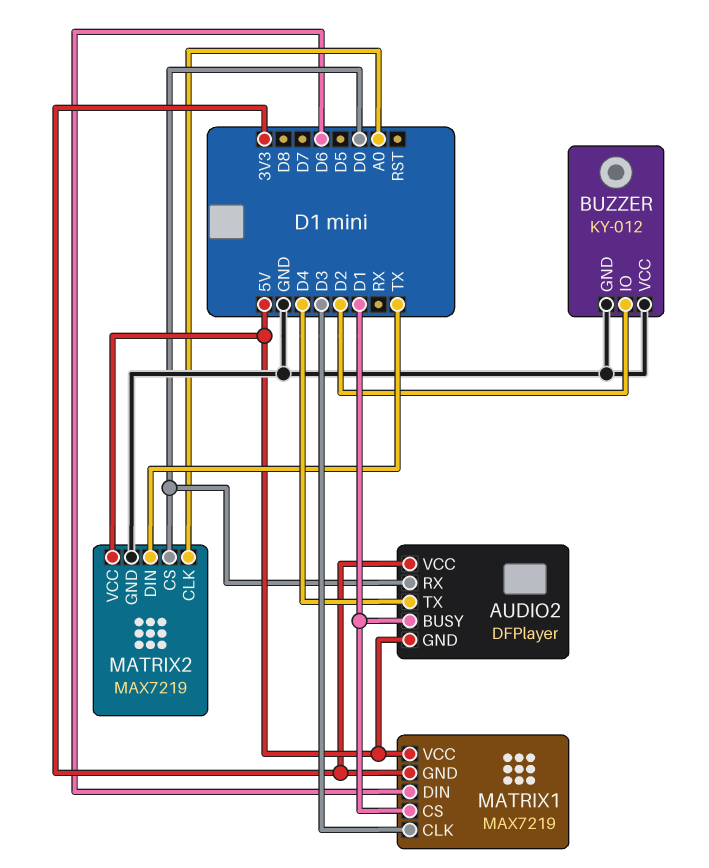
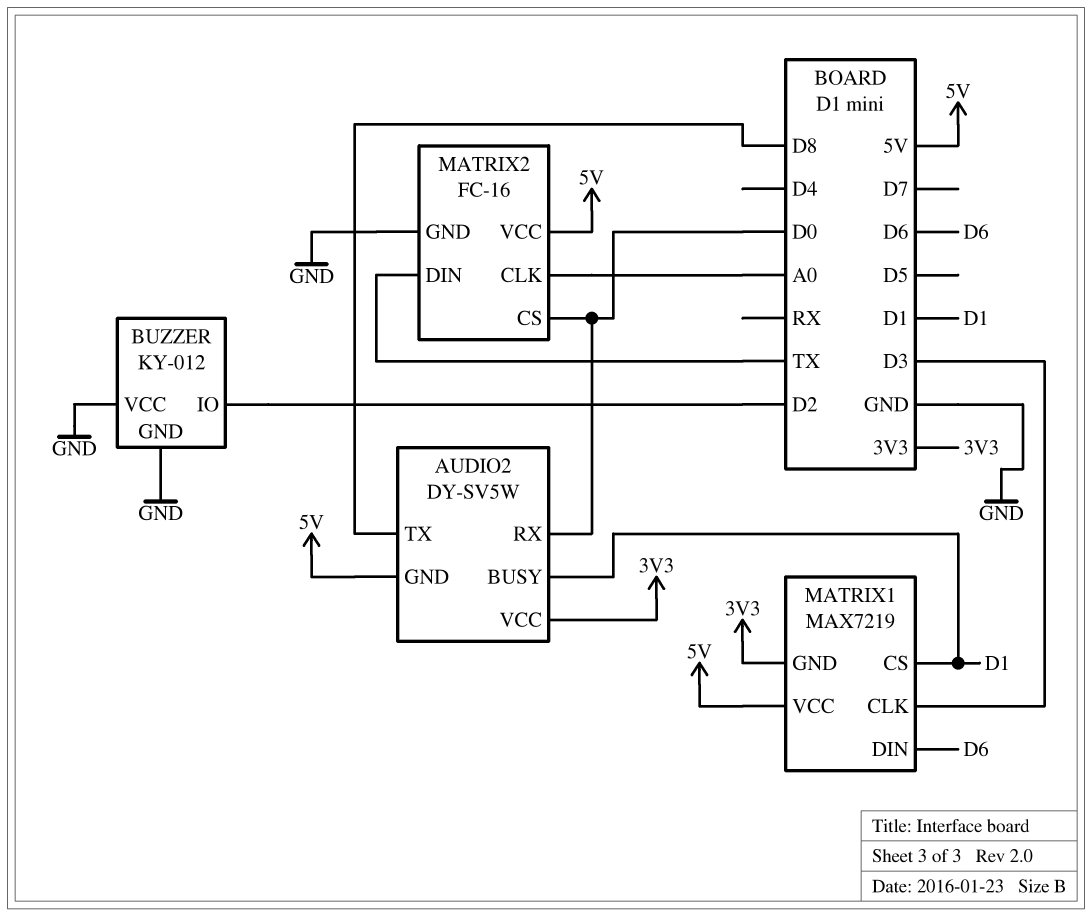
AUDIO2: DFPlayer -> DY-SV5W
AUDIO2 pin TX: D4 -> D8
MATRIX2: MAX7219 -> FC-16

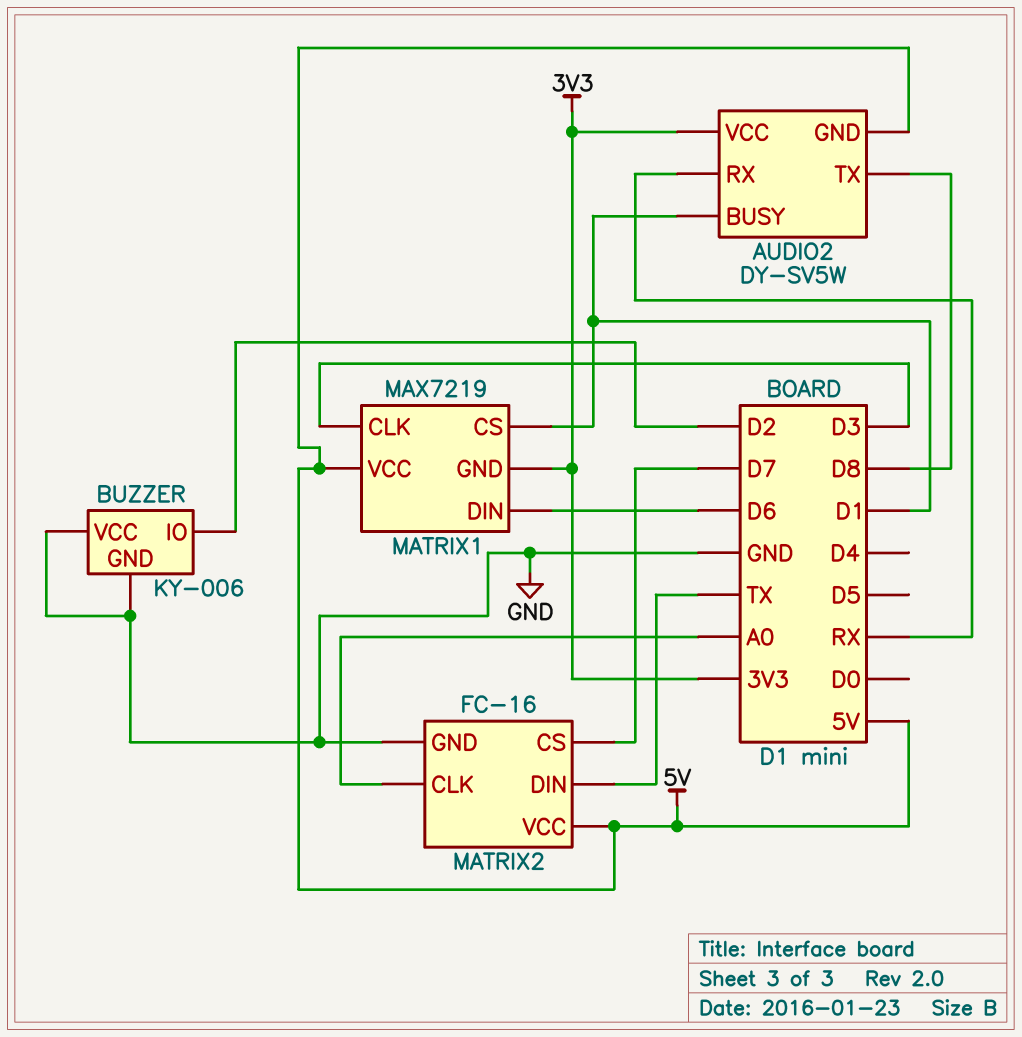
AUDIO2 pin RX: D0 -> RX
BUZZER: KY-012 -> KY-006
MATRIX2 pin CS: D0 -> D7

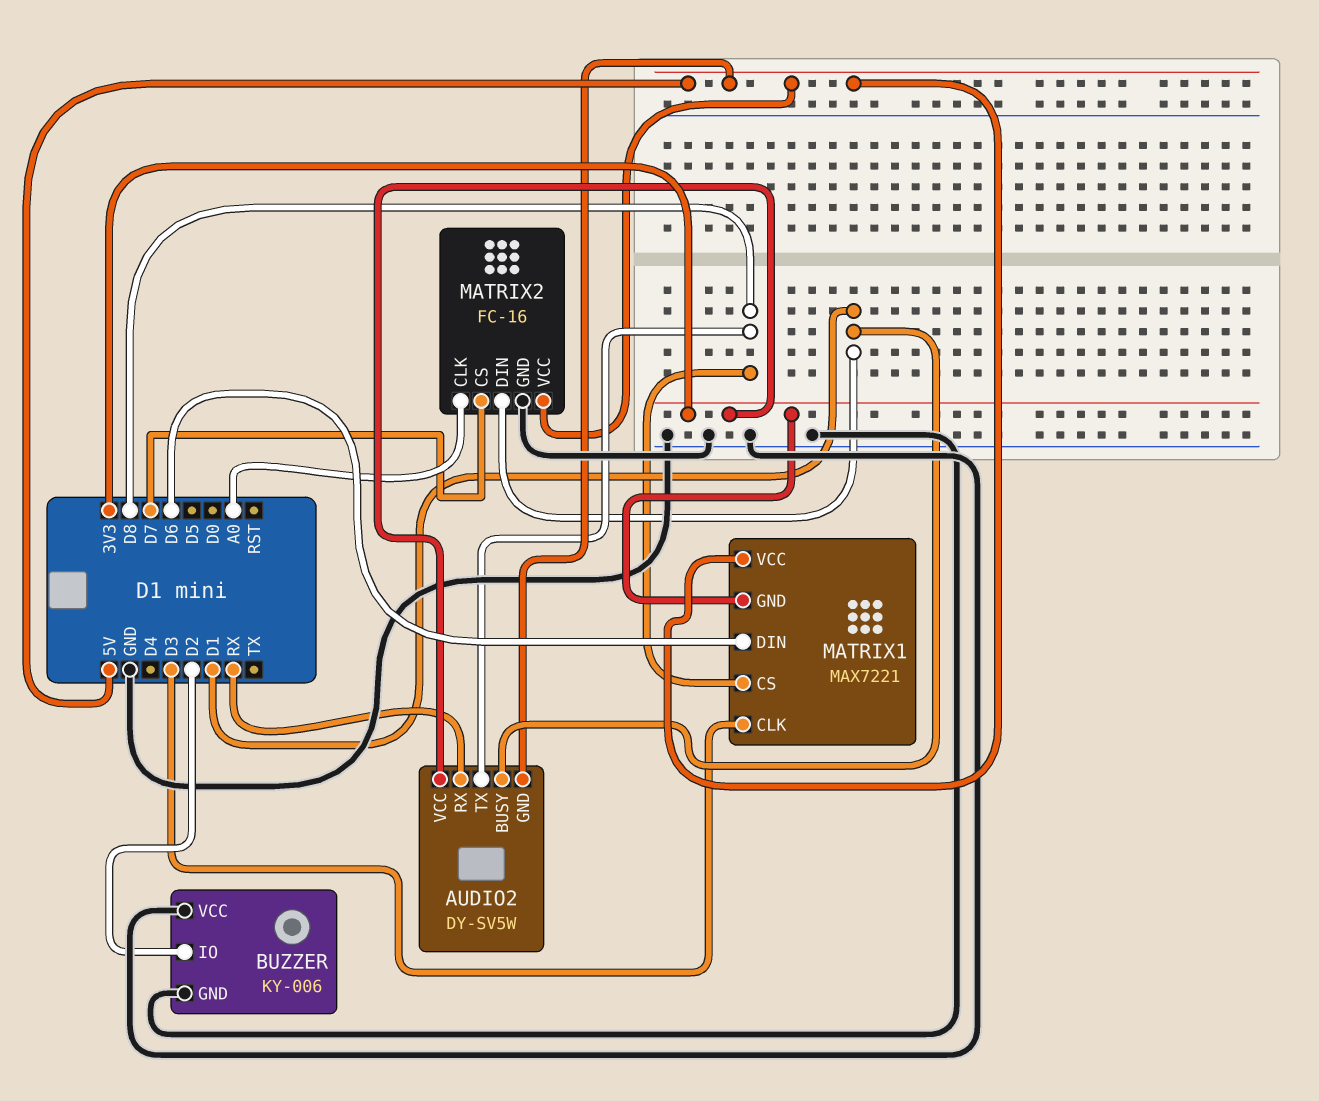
MATRIX1: MAX7219 -> MAX7221
MATRIX1 pin CS: D1 -> D8
MATRIX2 pin DIN: TX -> D1

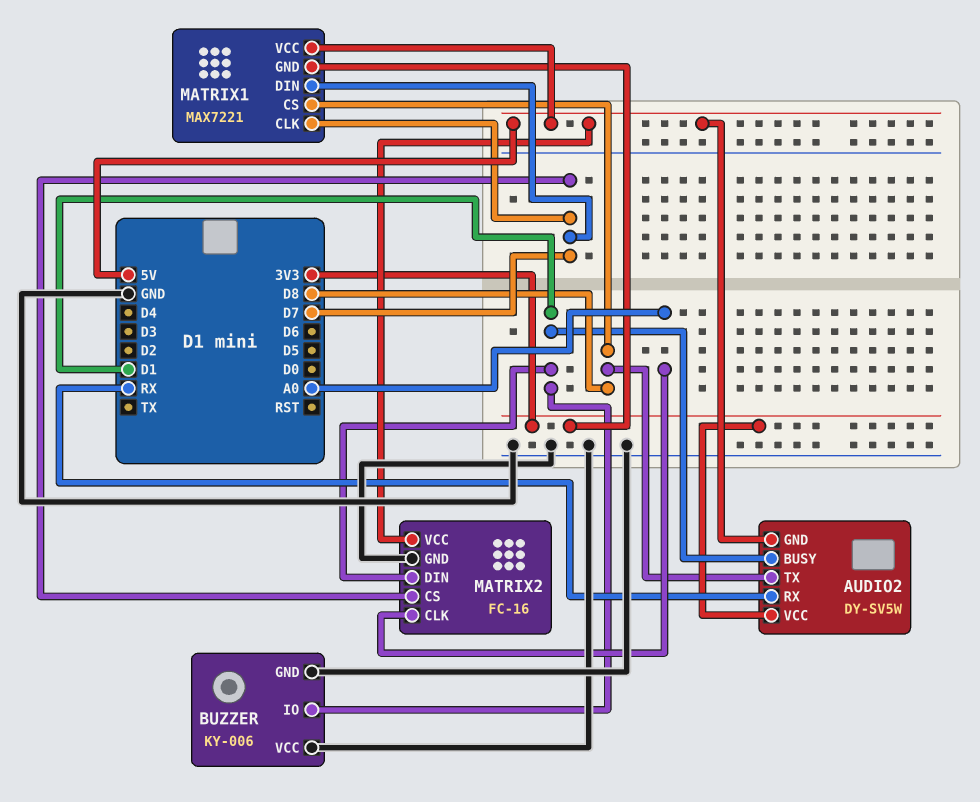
BUZZER pin IO: D2 -> D1
MATRIX1 pin CLK: D3 -> D7
MATRIX1 pin DIN: D6 -> D7

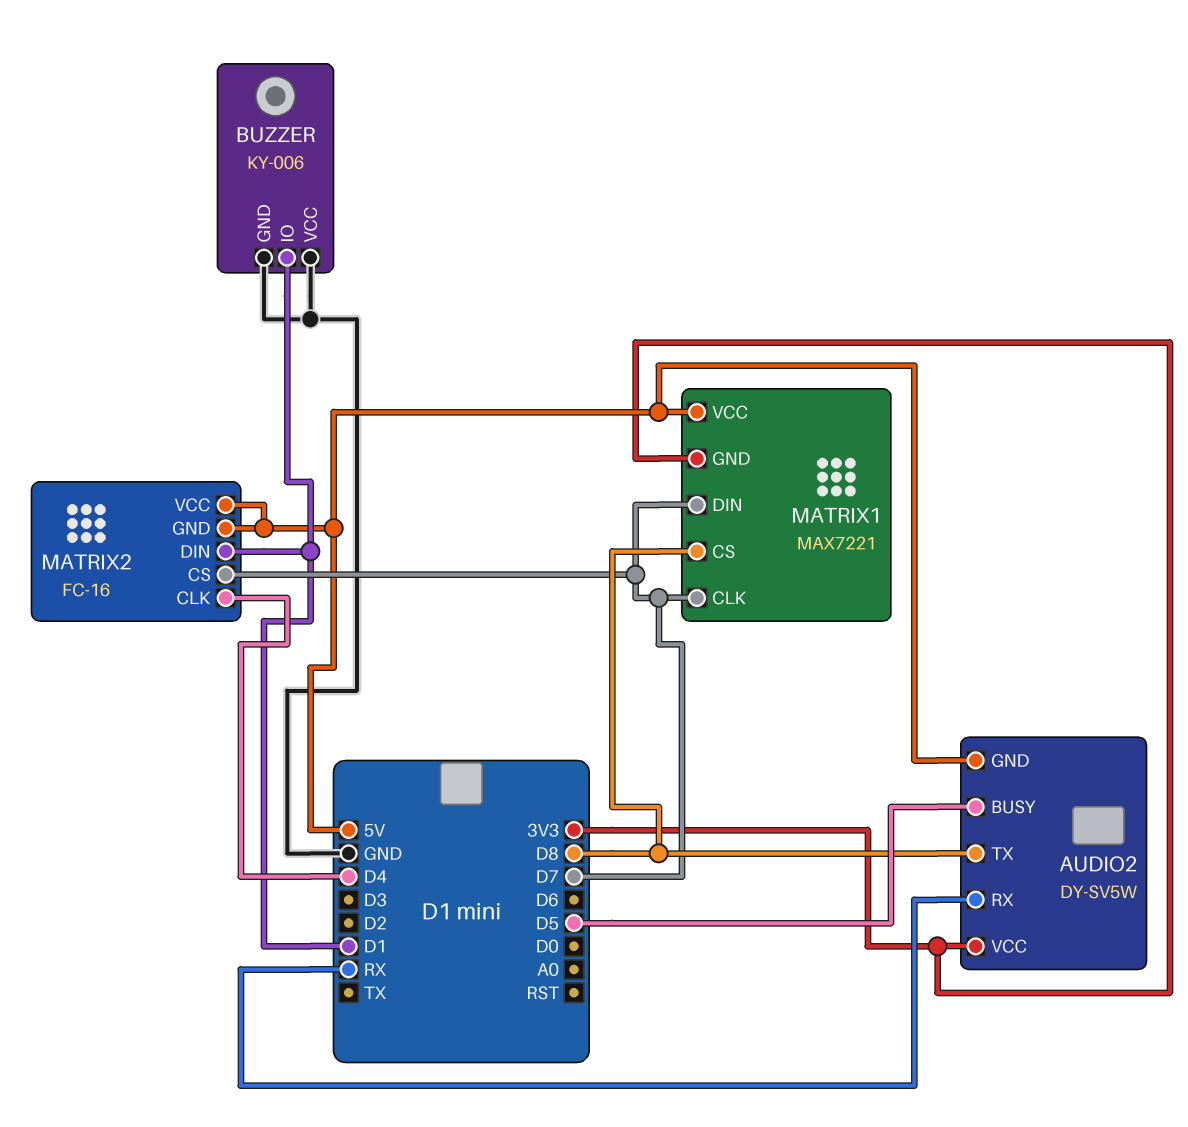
AUDIO2 pin BUSY: D1 -> D5
MATRIX2 pin CLK: A0 -> D4
MATRIX2 pin GND: GND -> 5V

